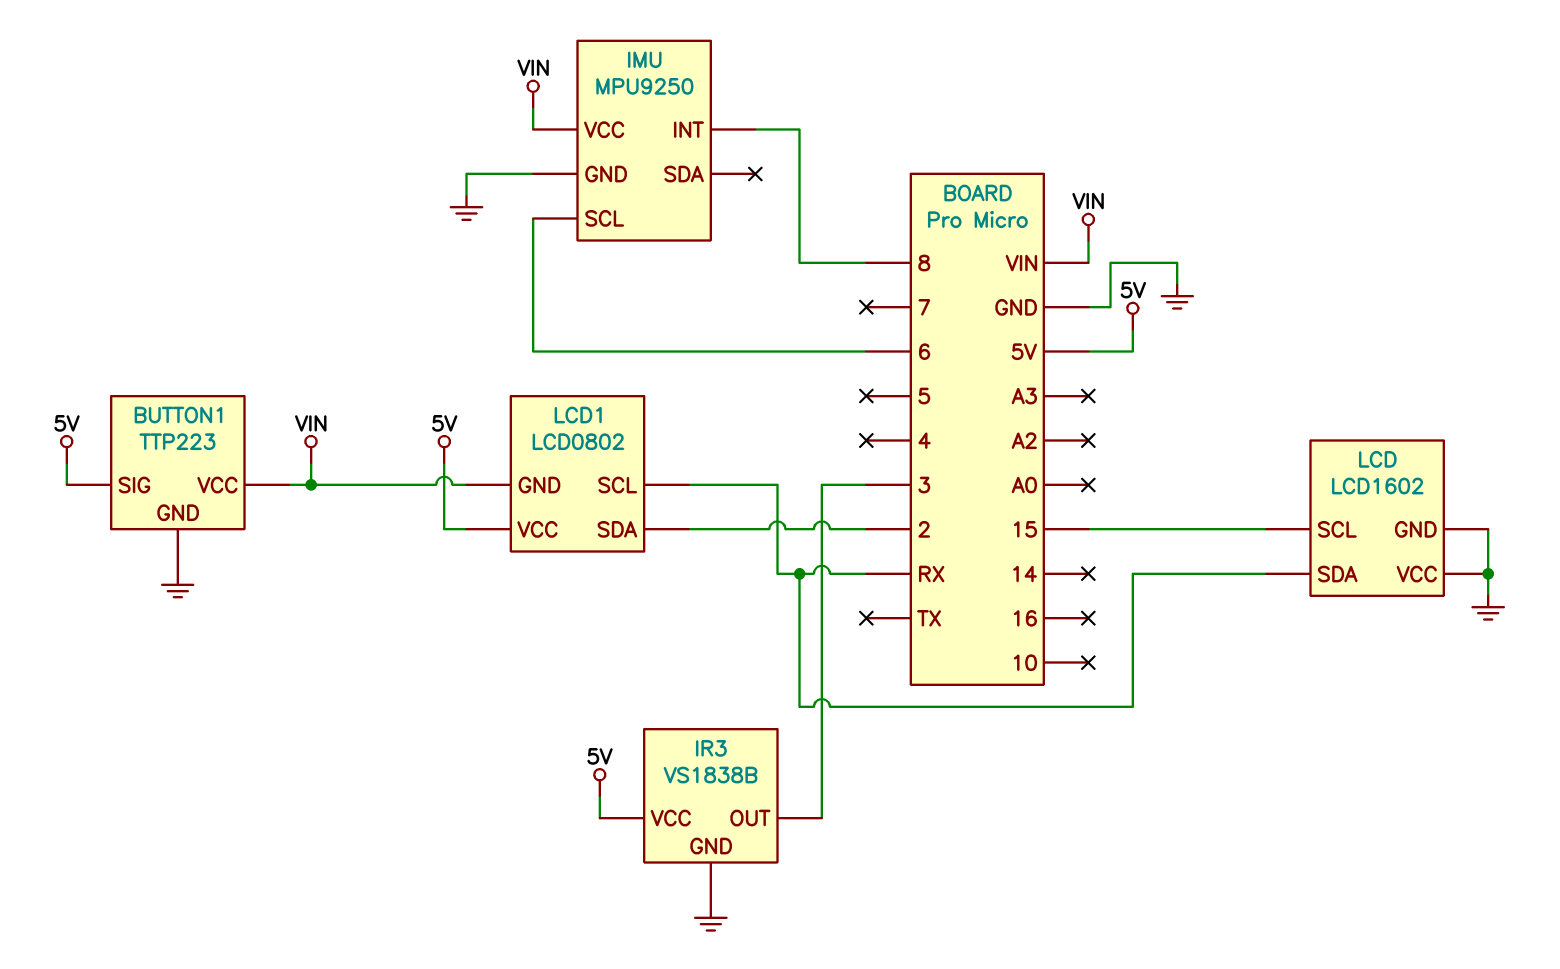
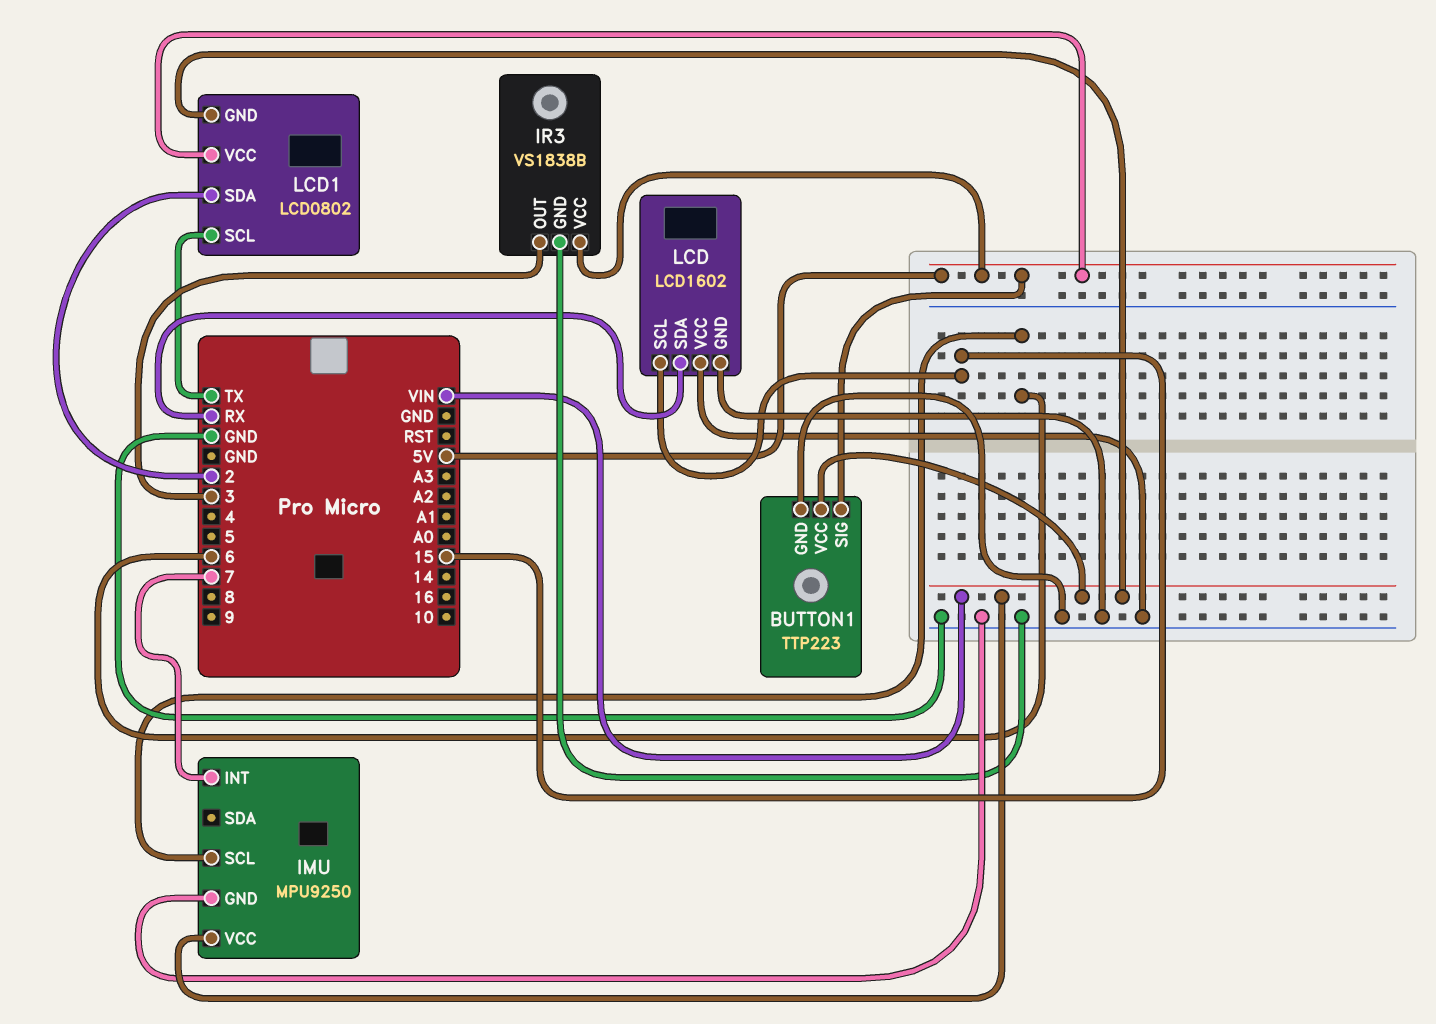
IMU pin INT: 8 -> 7
LCD1 pin SCL: RX -> TX

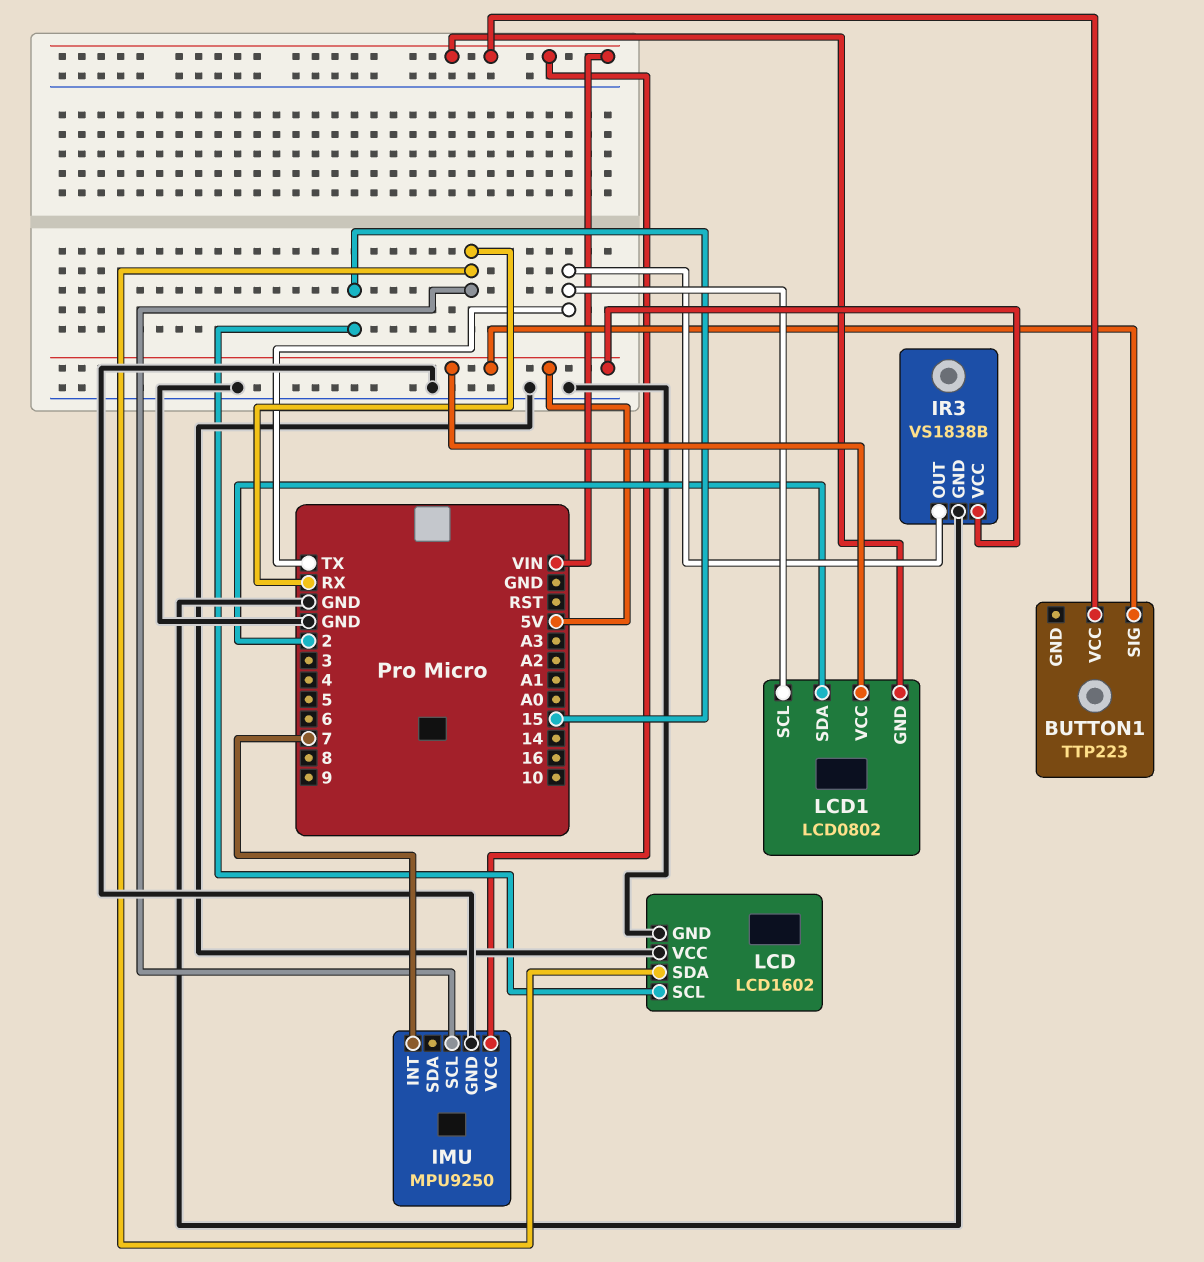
BUTTON1 pin GND: GND -> none
IMU pin SCL: 6 -> RX
IR3 pin OUT: 3 -> TX

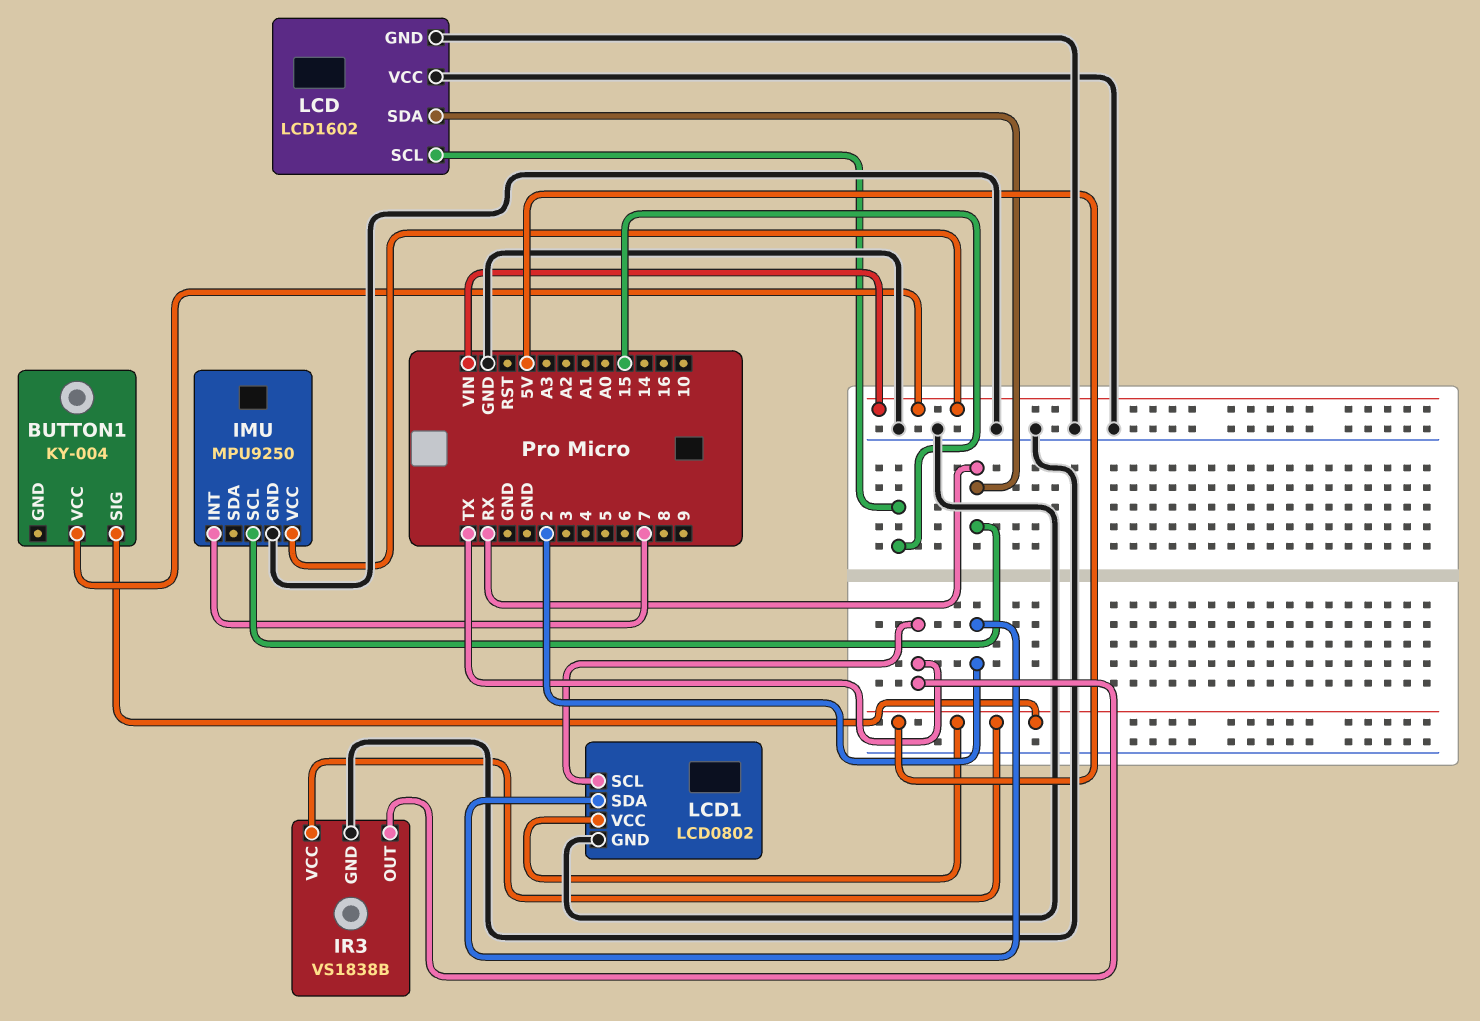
BUTTON1: TTP223 -> KY-004
LCD1 pin GND: VIN -> GND

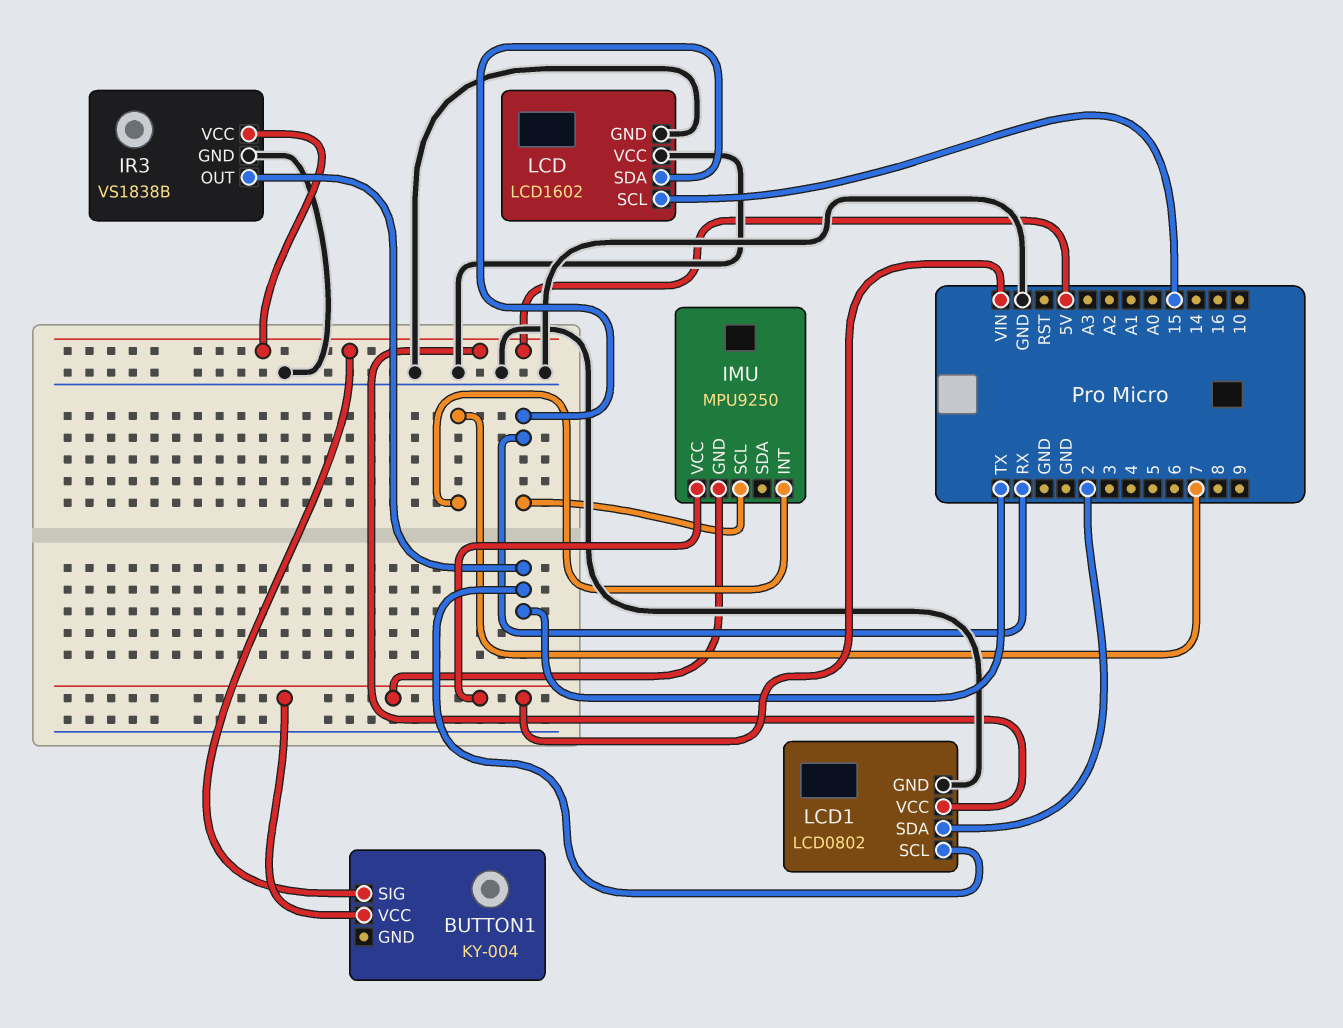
IMU pin GND: GND -> VIN

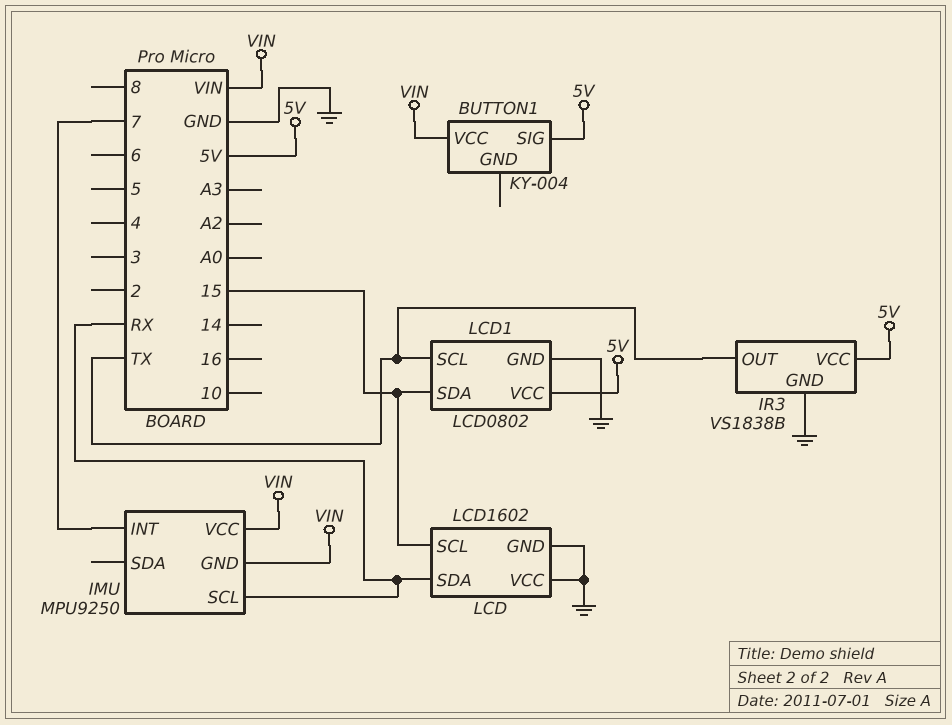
LCD1 pin SDA: 2 -> 15

